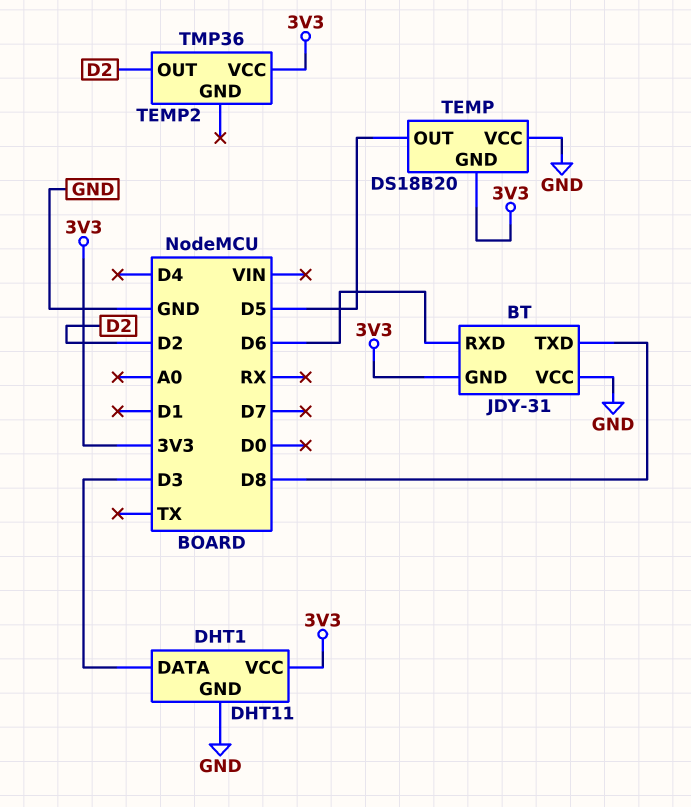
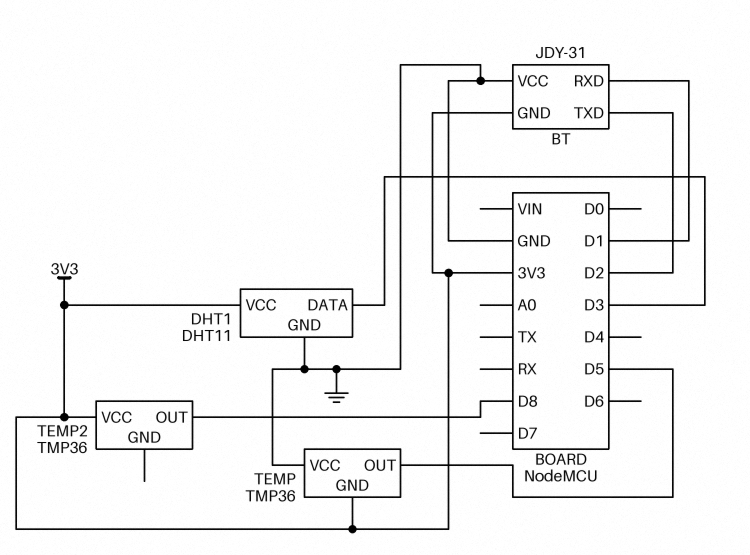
BT pin RXD: D6 -> D1
BT pin TXD: D8 -> D2
TEMP: DS18B20 -> TMP36
TEMP2 pin OUT: D2 -> D8

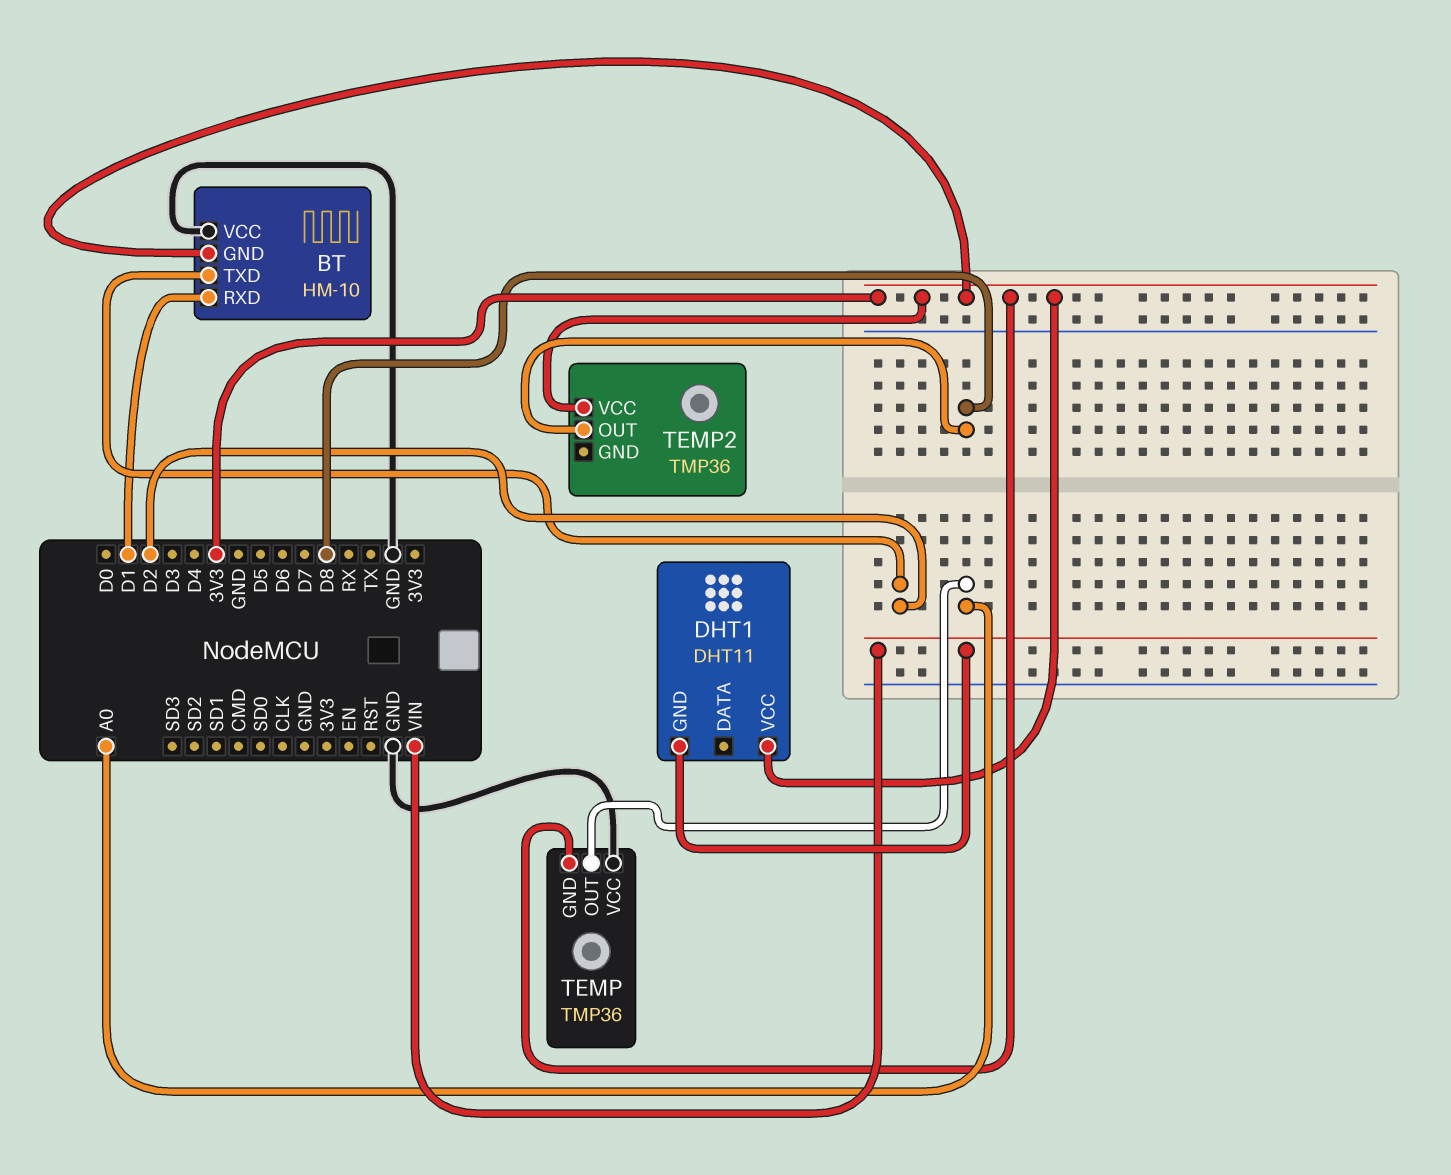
BT: JDY-31 -> HM-10
DHT1 pin DATA: D3 -> none
DHT1 pin GND: GND -> VIN
TEMP pin OUT: D5 -> A0

